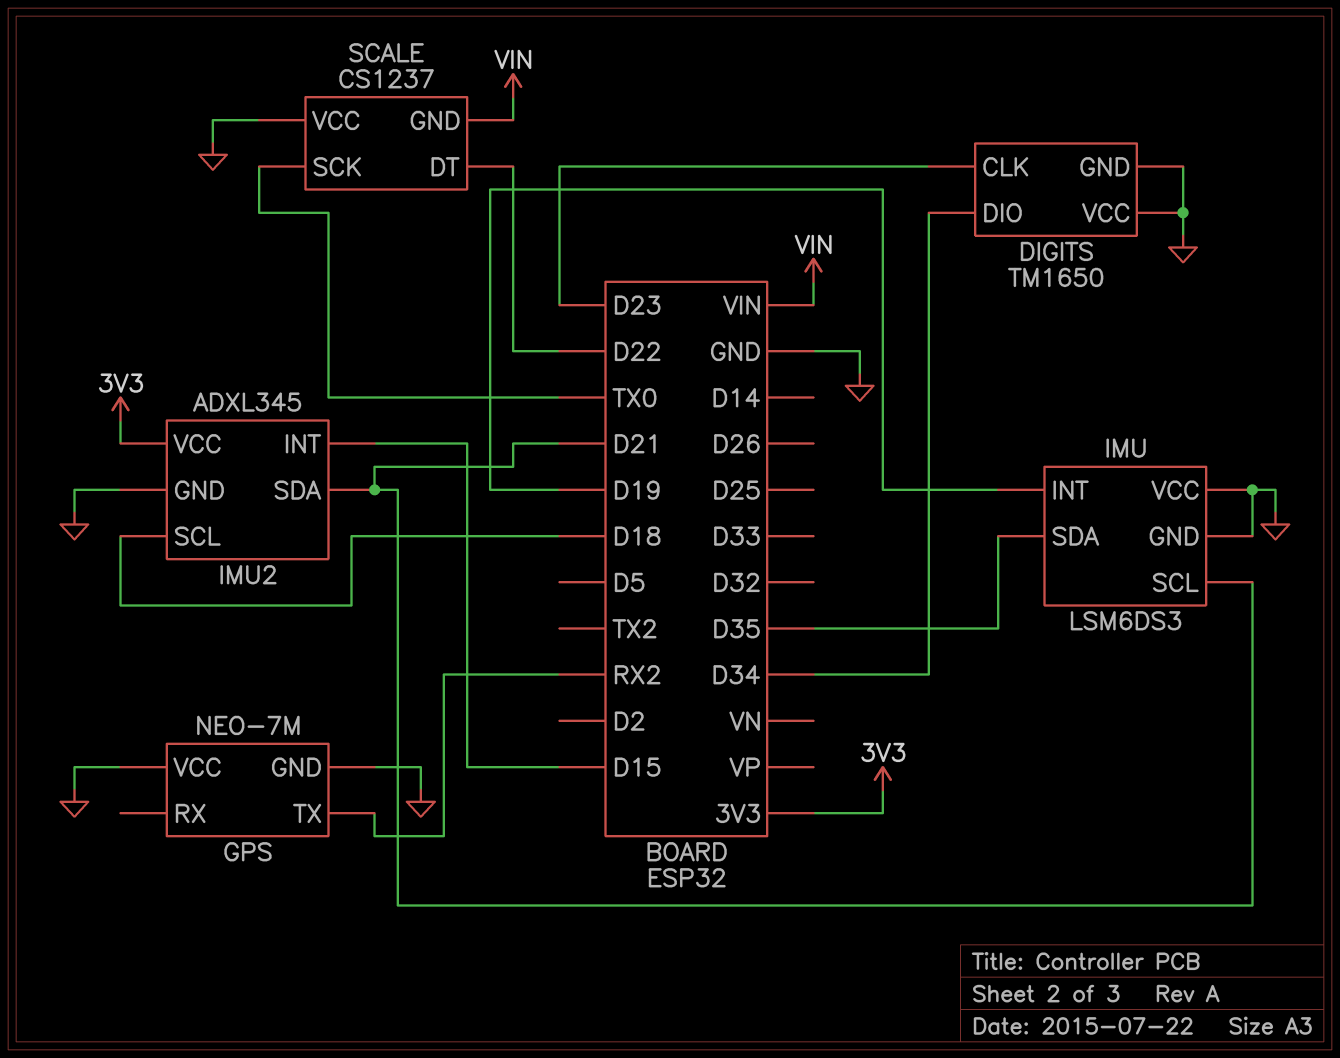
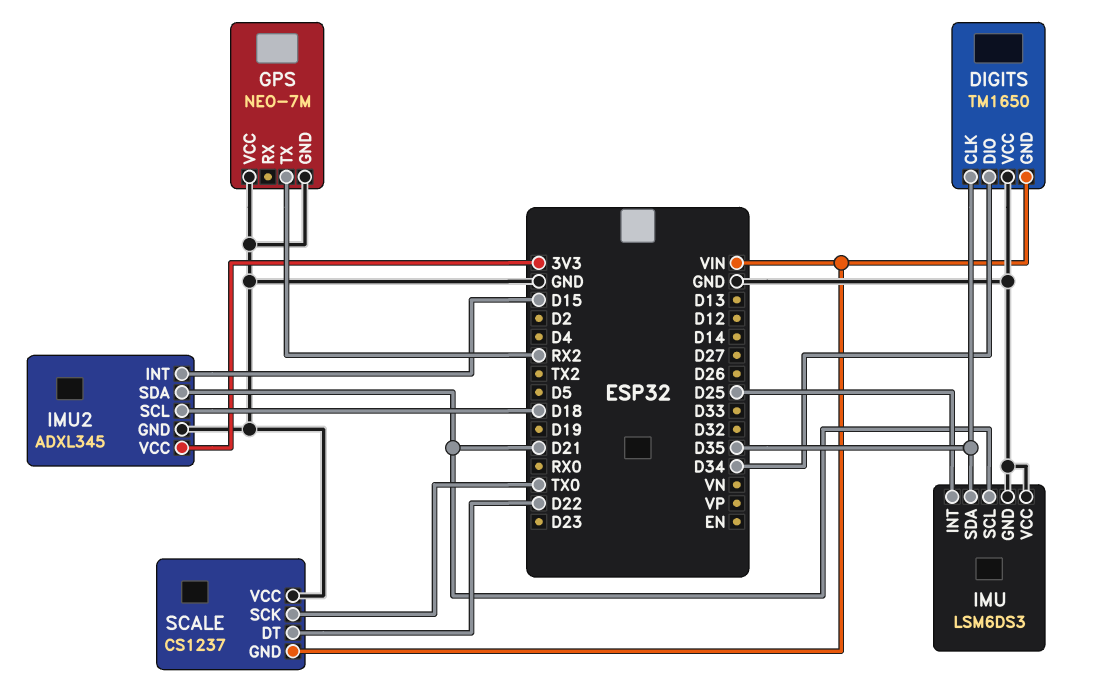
DIGITS pin CLK: D23 -> D35
DIGITS pin GND: GND -> VIN
IMU pin INT: D19 -> D25

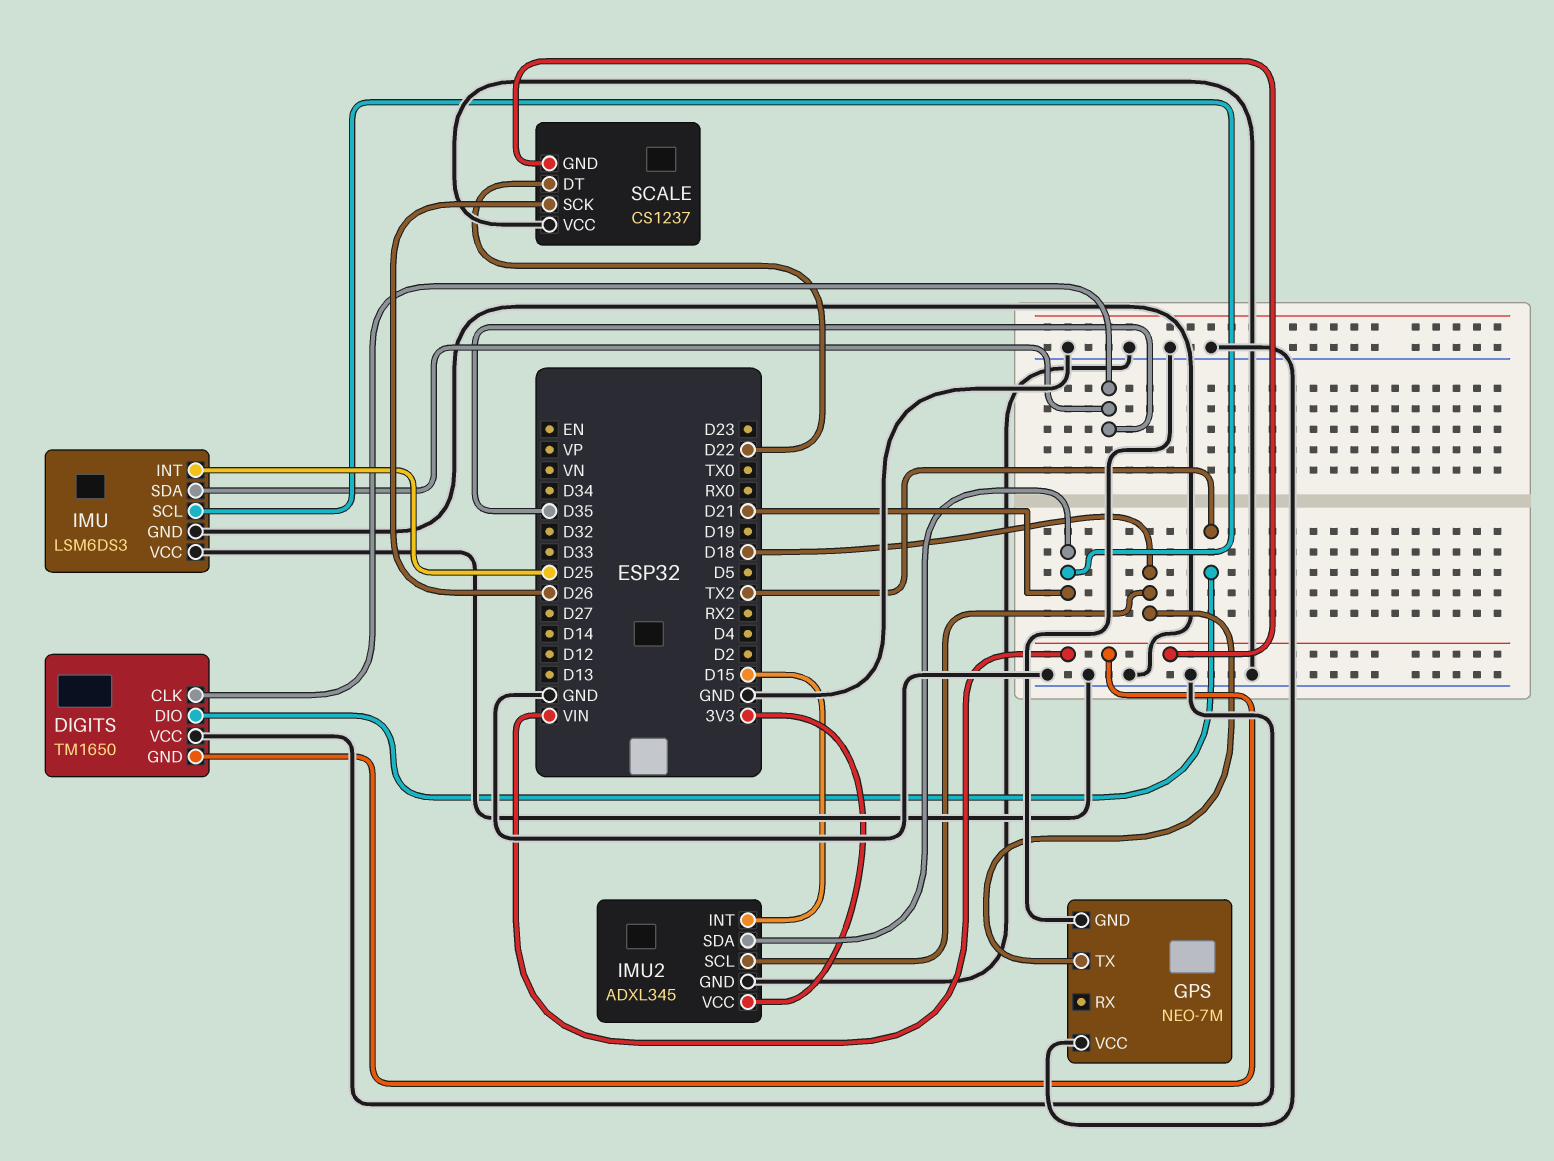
DIGITS pin DIO: D34 -> TX2
GPS pin TX: RX2 -> D18
SCALE pin SCK: TX0 -> D26

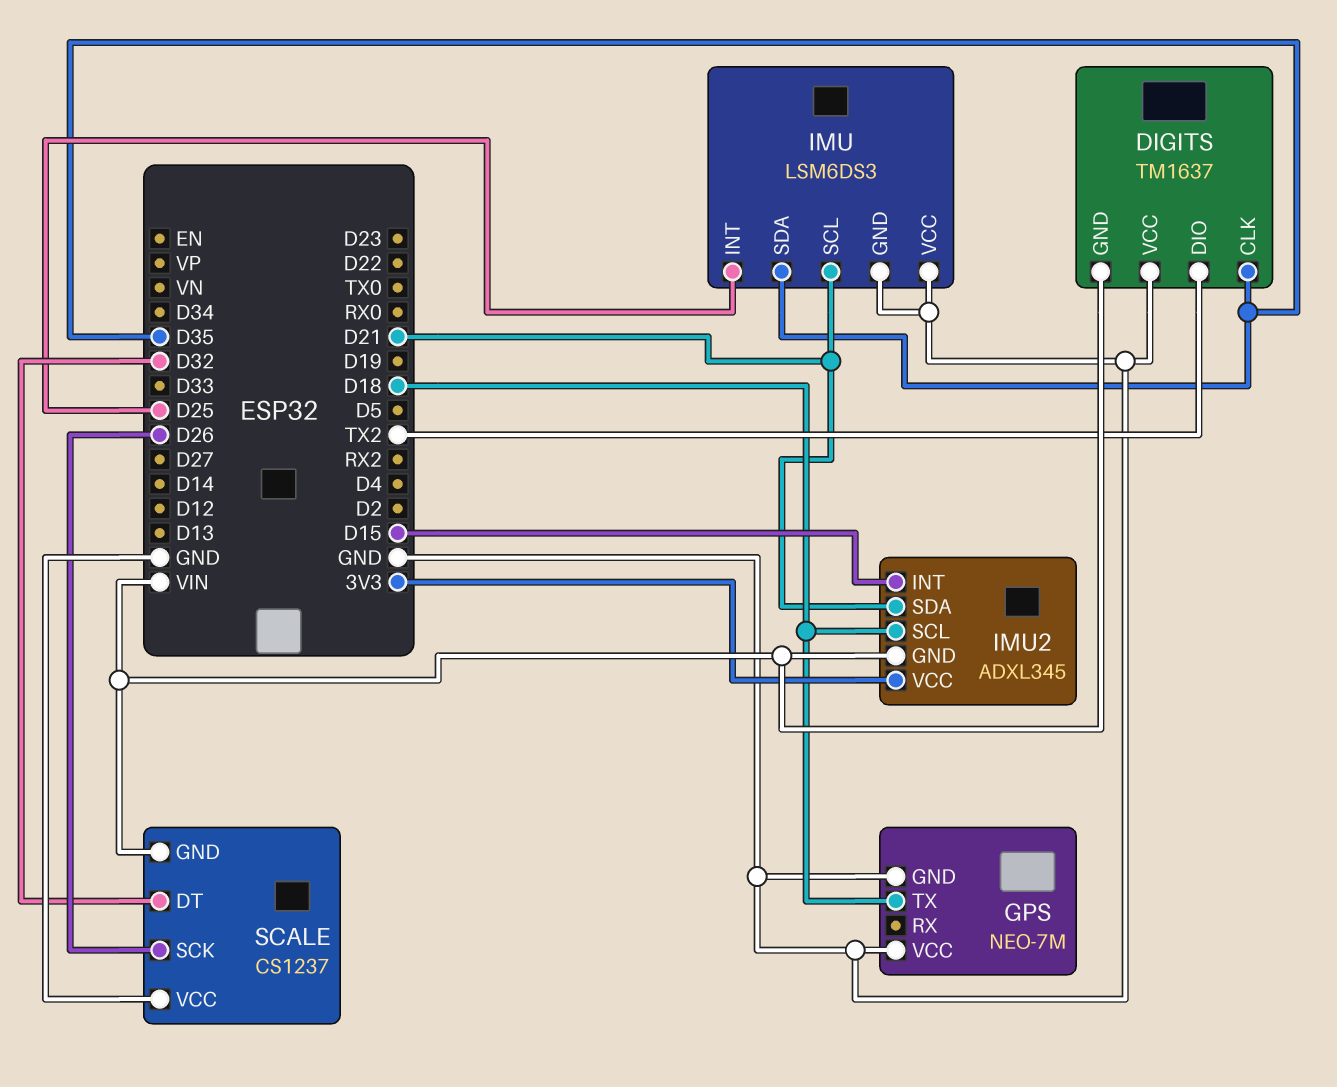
DIGITS: TM1650 -> TM1637
IMU2 pin GND: GND -> VIN
SCALE pin DT: D22 -> D32

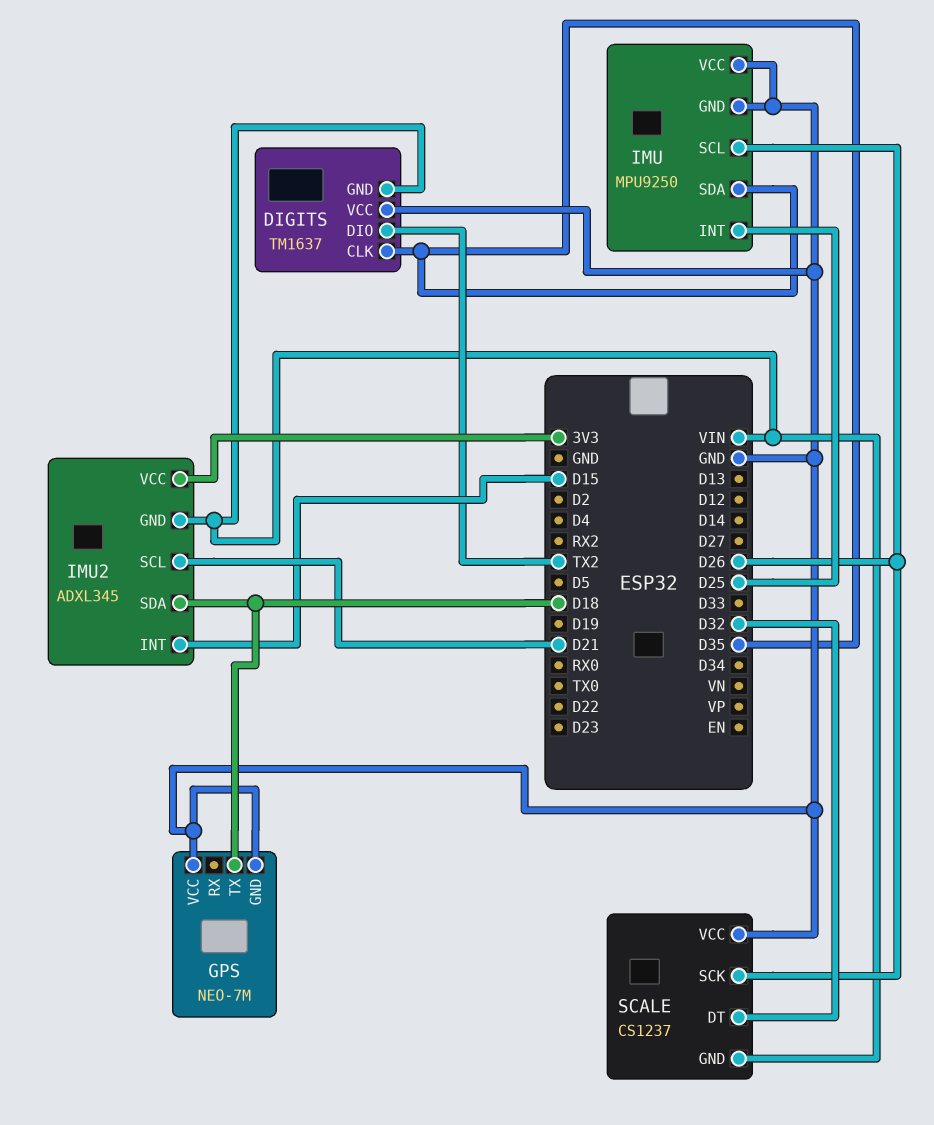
IMU: LSM6DS3 -> MPU9250
IMU pin SCL: D21 -> D26
IMU2 pin SCL: D18 -> D21
IMU2 pin SDA: D21 -> D18

